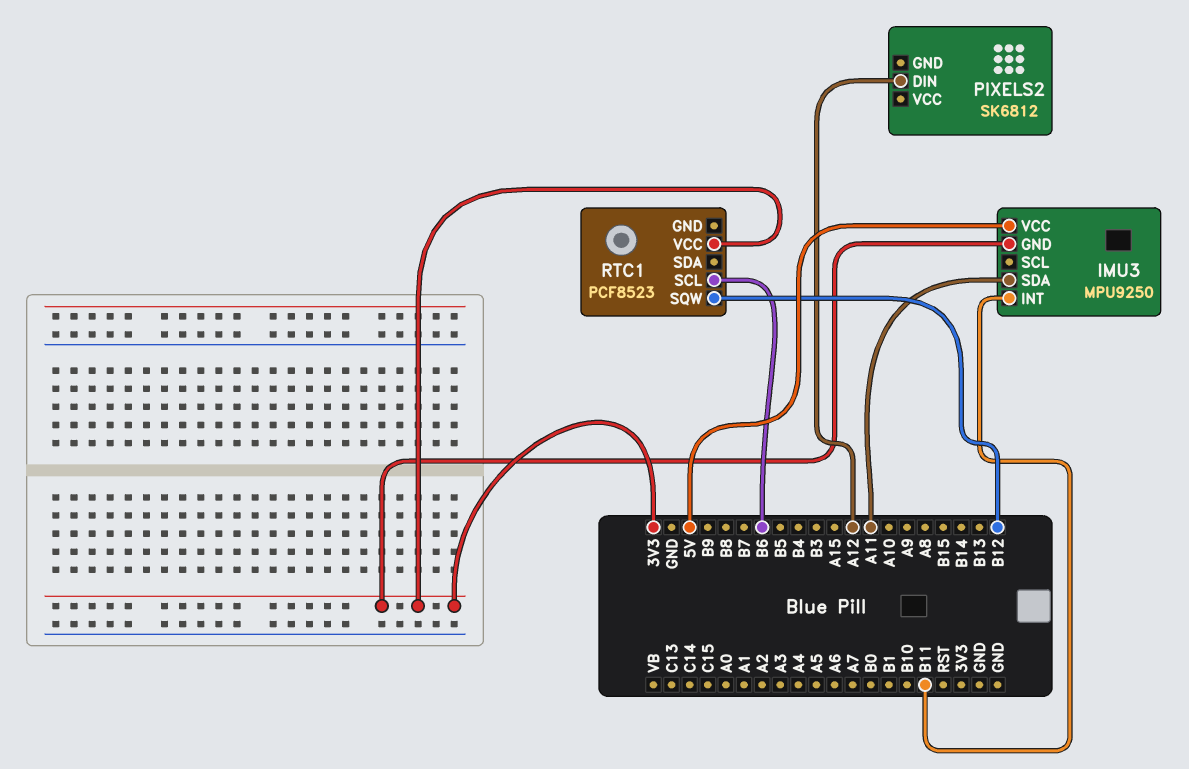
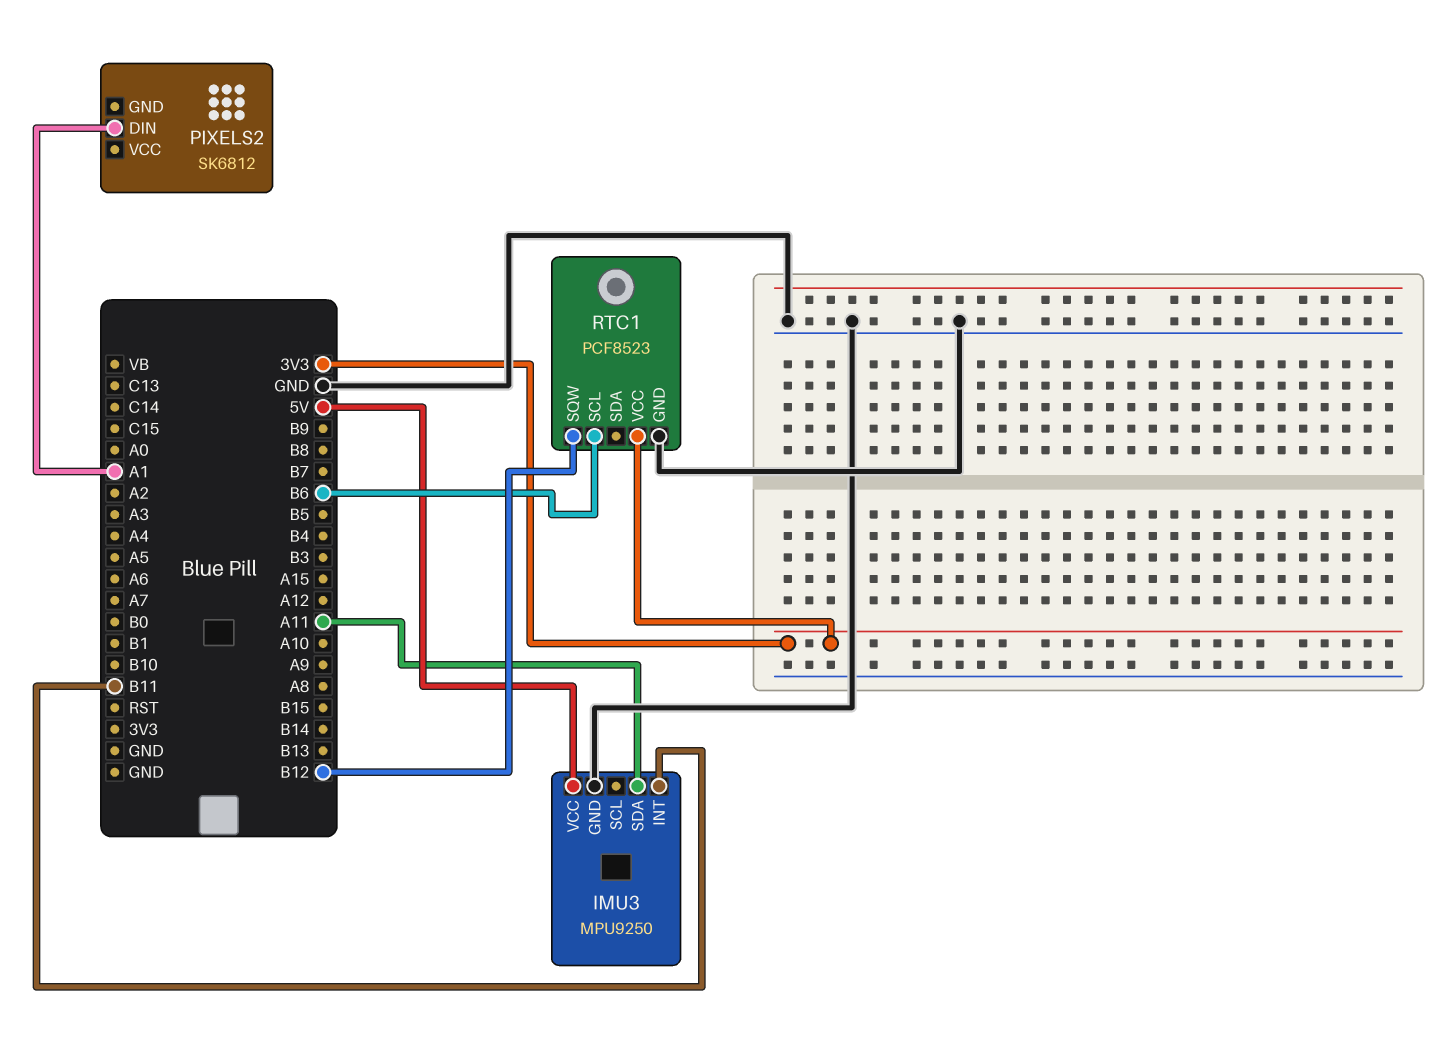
IMU3 pin GND: 3V3 -> GND
PIXELS2 pin DIN: A12 -> A1
RTC1 pin GND: none -> GND

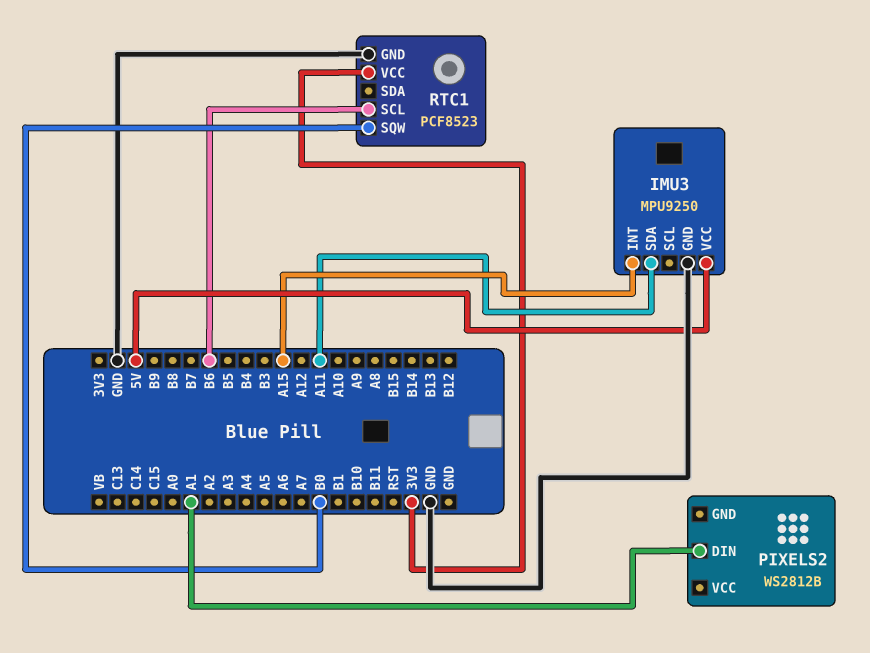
IMU3 pin INT: B11 -> A15
PIXELS2: SK6812 -> WS2812B
RTC1 pin SQW: B12 -> B0

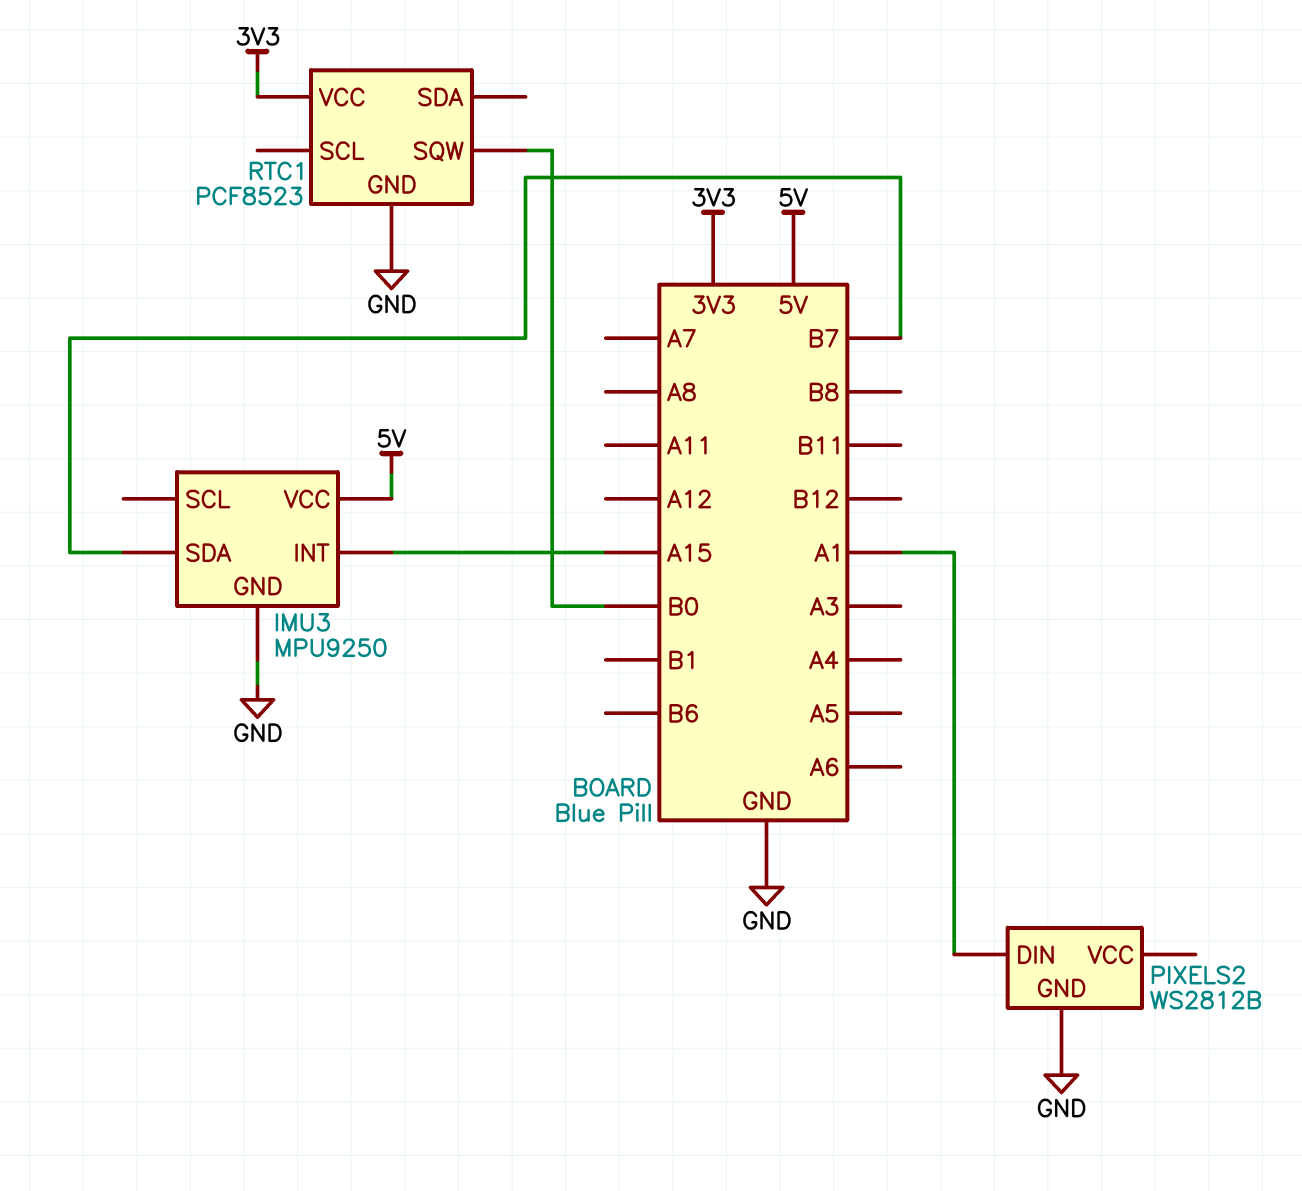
IMU3 pin SDA: A11 -> B7
PIXELS2 pin GND: none -> GND
RTC1 pin SCL: B6 -> none

